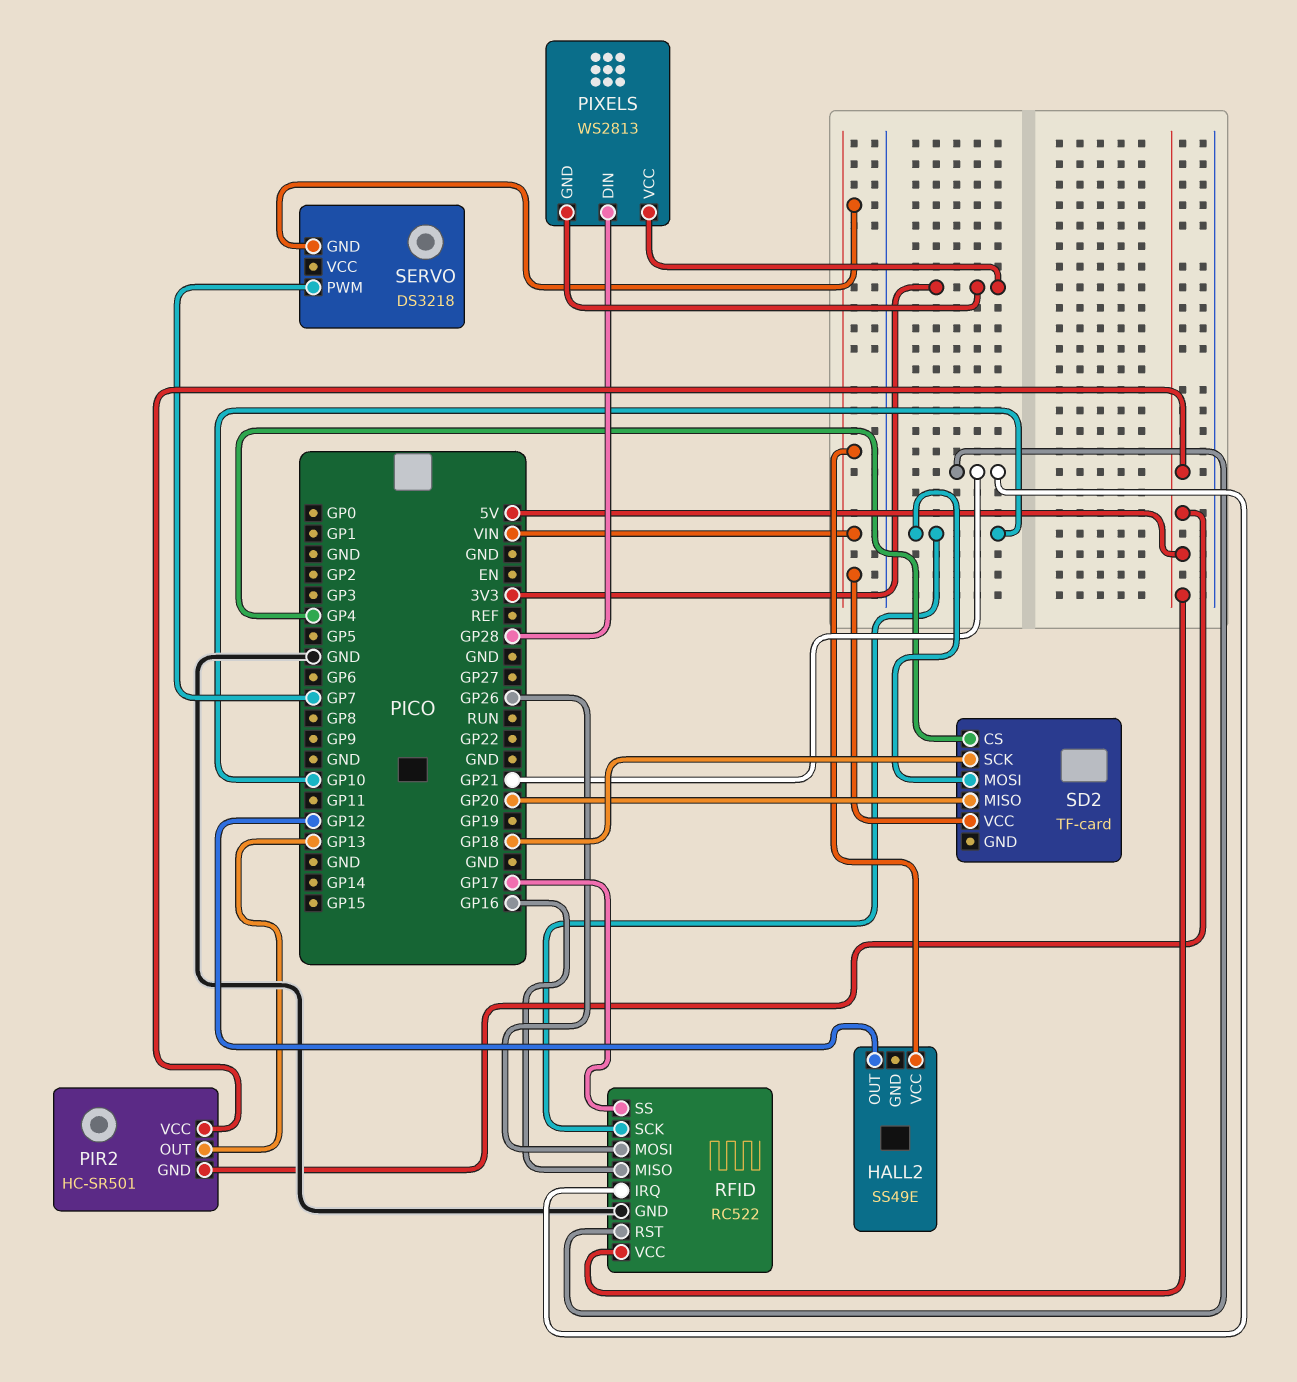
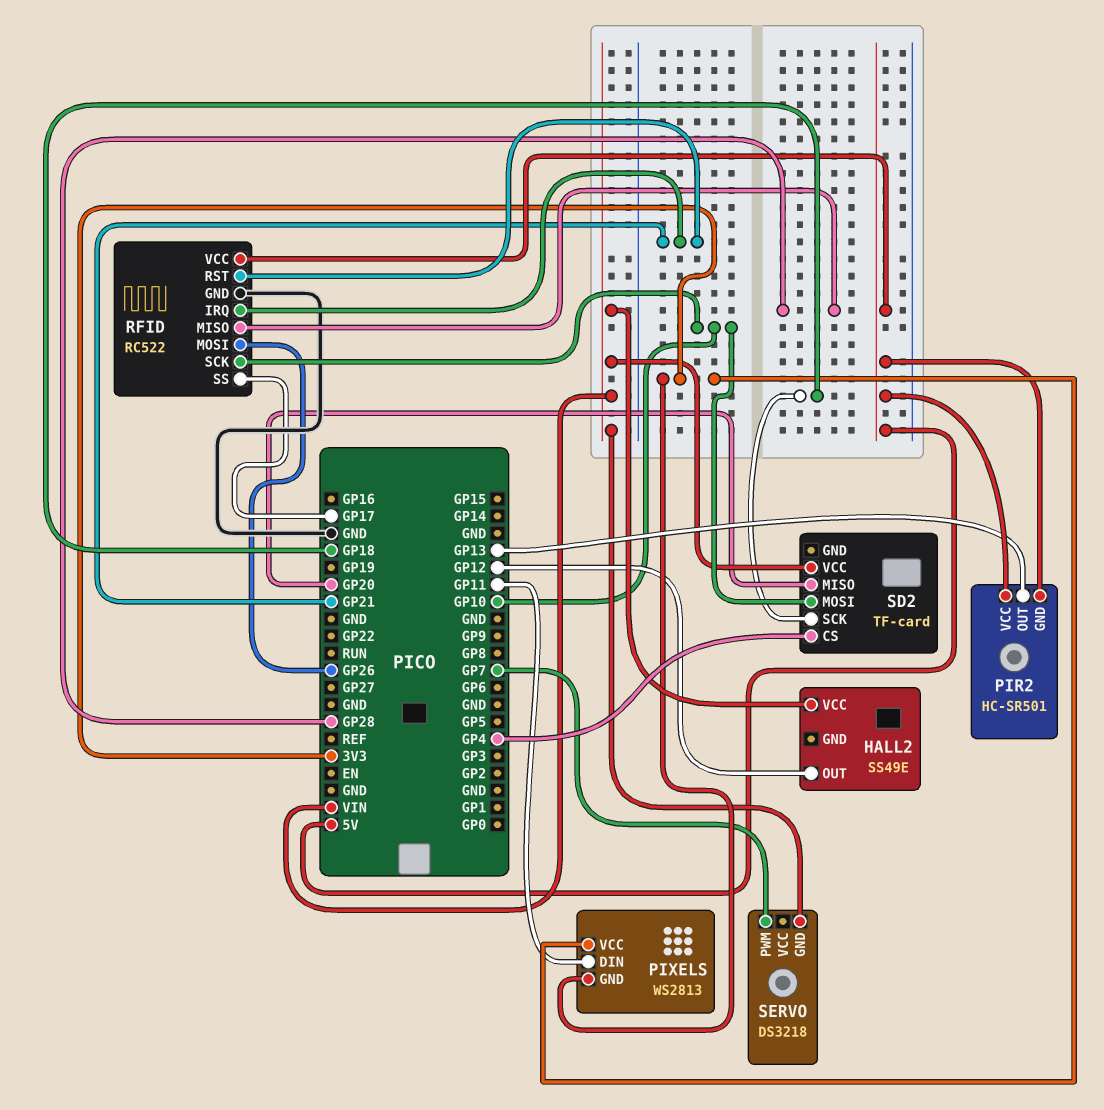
PIXELS pin DIN: GP28 -> GP11
RFID pin MISO: GP16 -> GP28

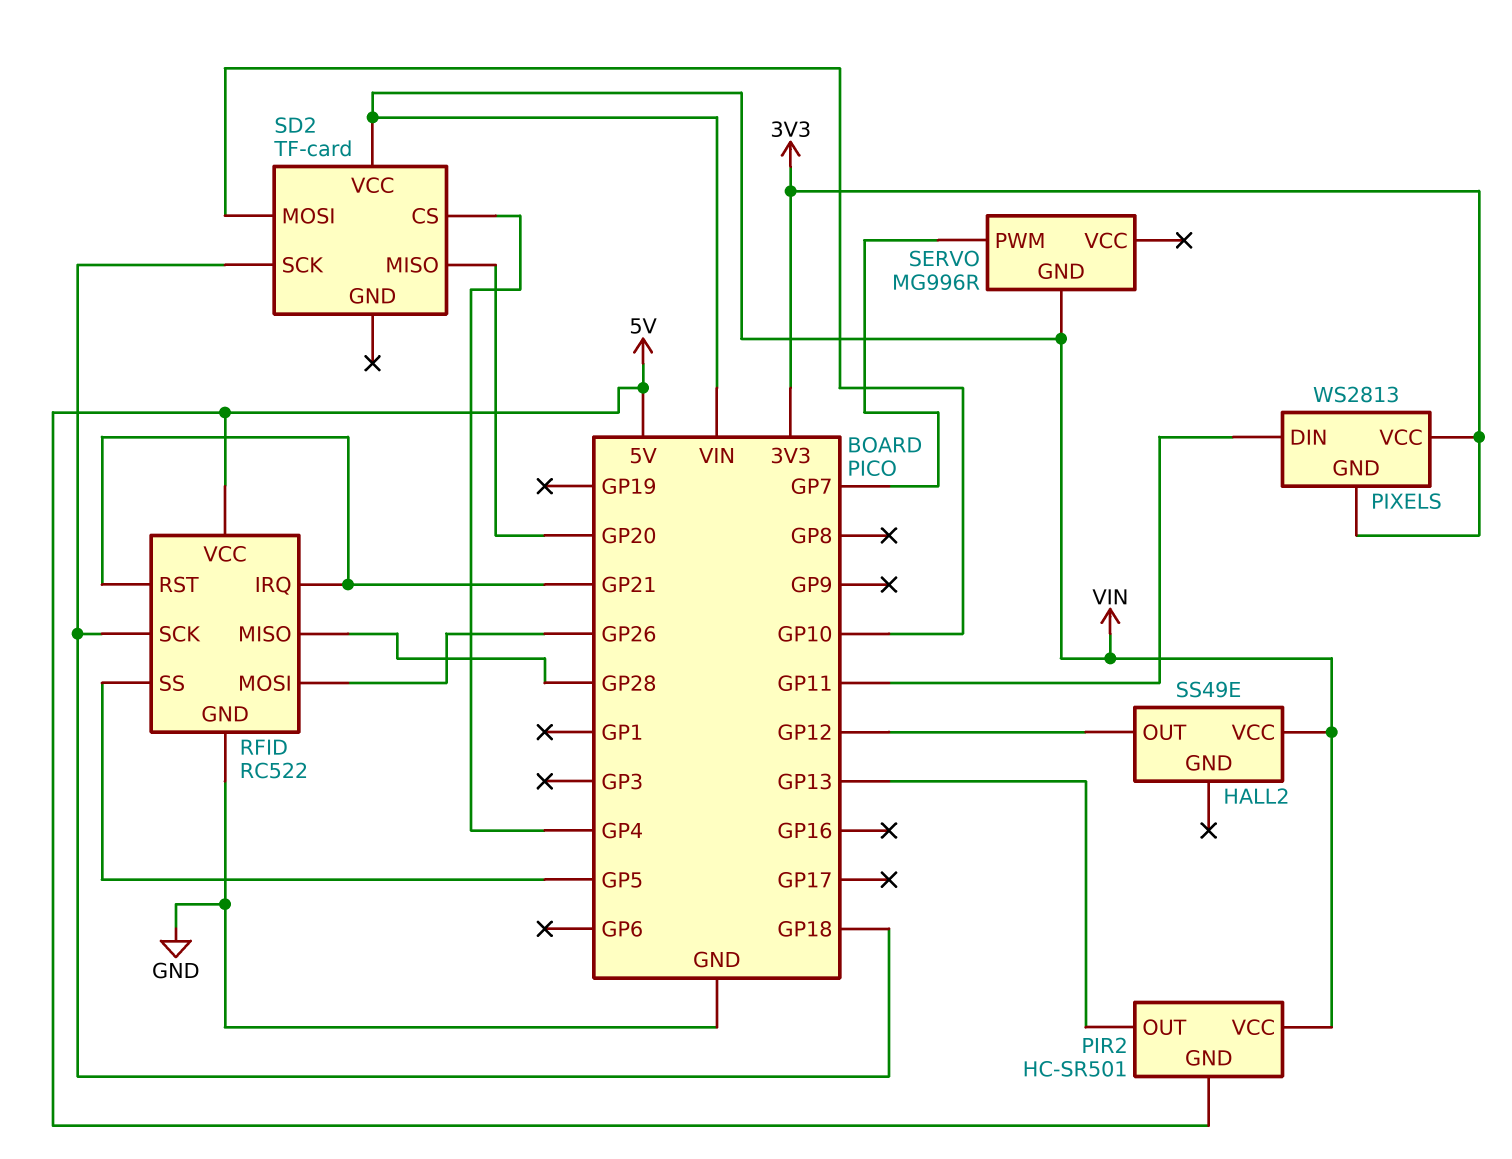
PIR2 pin VCC: 5V -> VIN
RFID pin SCK: GP10 -> GP18
RFID pin SS: GP17 -> GP5
SERVO: DS3218 -> MG996R

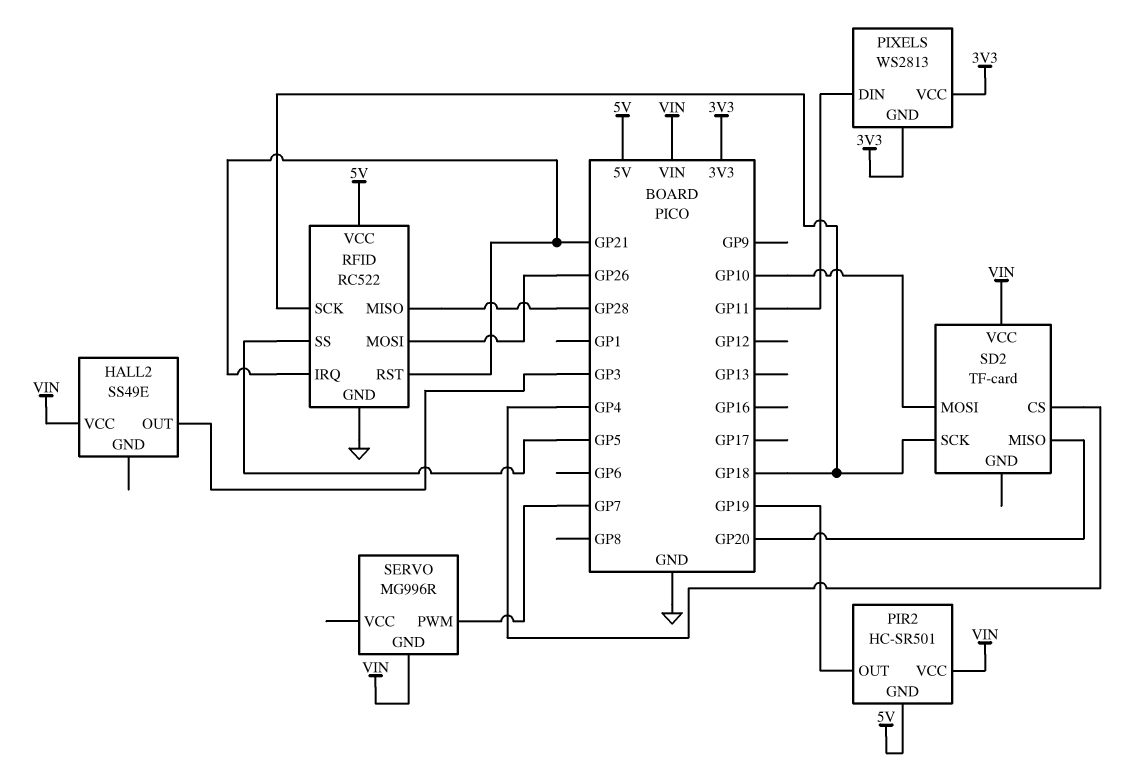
HALL2 pin OUT: GP12 -> GP3
PIR2 pin OUT: GP13 -> GP19

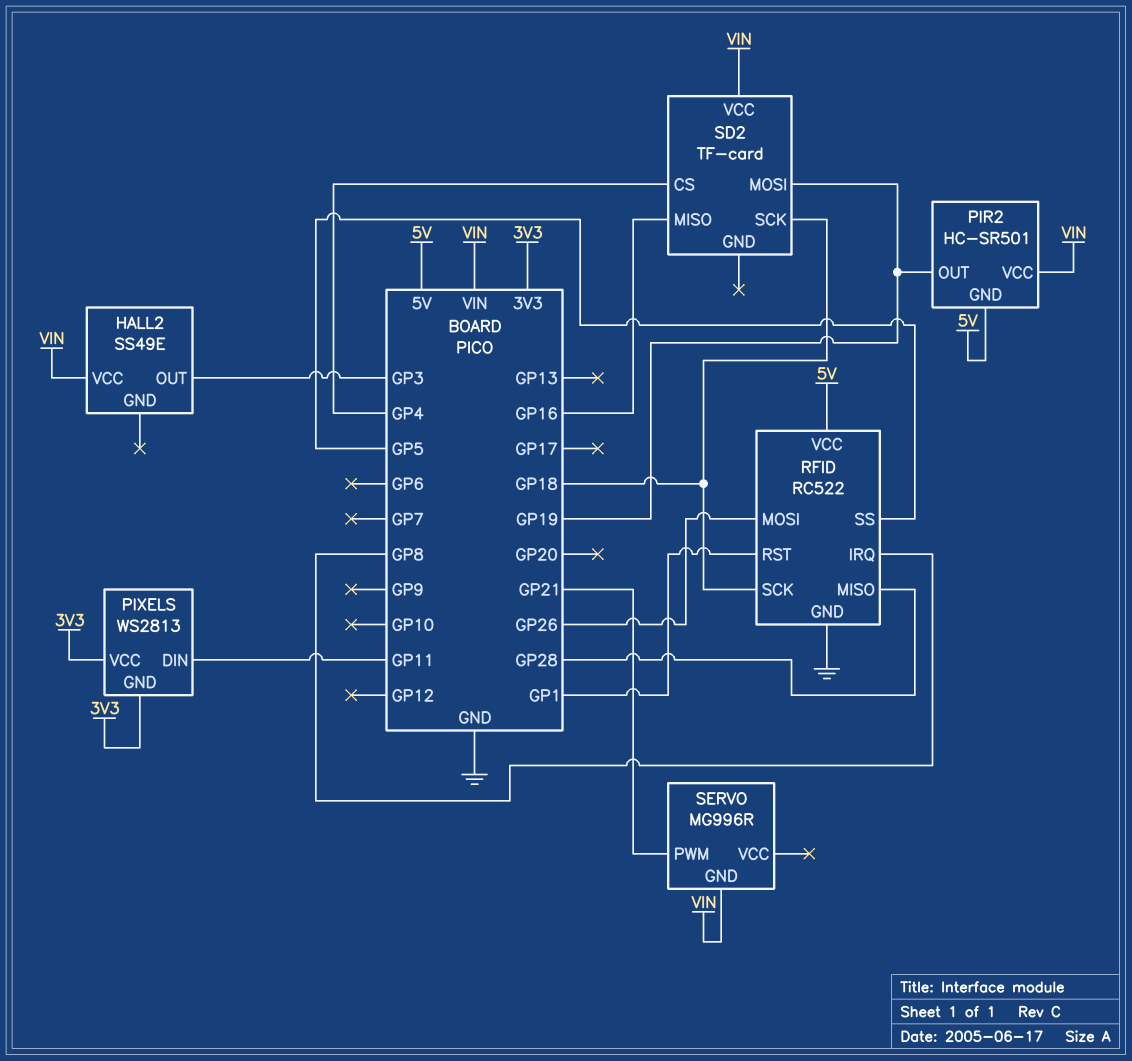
RFID pin IRQ: GP21 -> GP8
RFID pin RST: GP21 -> GP1
SD2 pin MISO: GP20 -> GP16
SD2 pin MOSI: GP10 -> GP19
SERVO pin PWM: GP7 -> GP21

